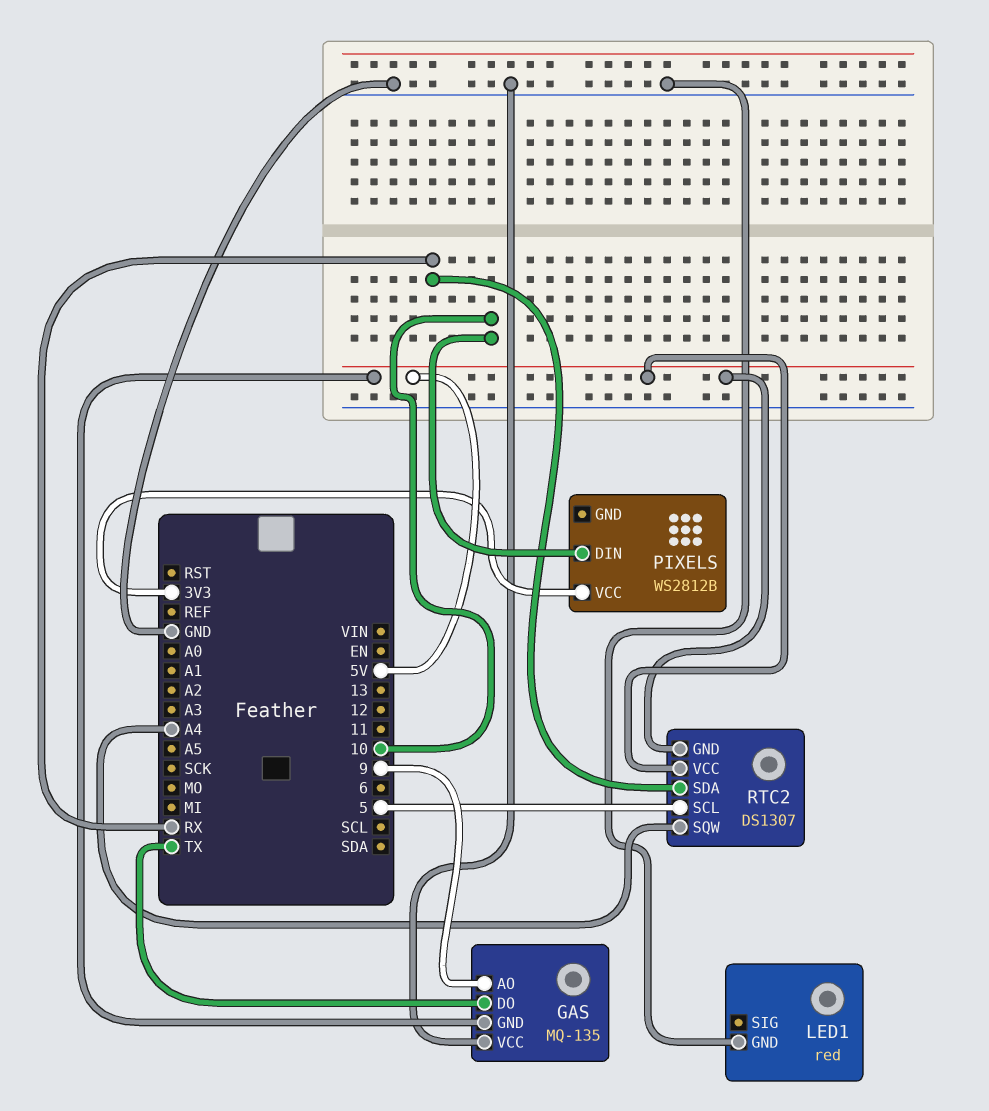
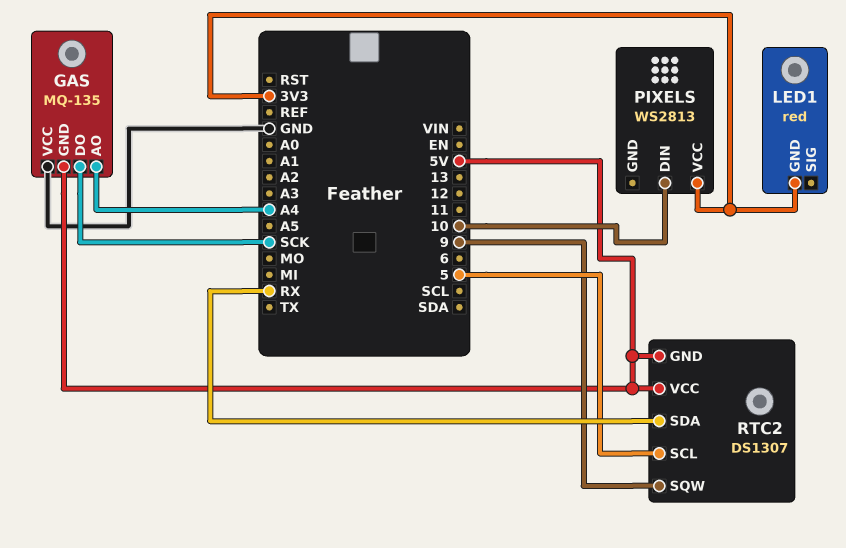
GAS pin AO: 9 -> A4
GAS pin DO: TX -> SCK
LED1 pin GND: GND -> 3V3
PIXELS: WS2812B -> WS2813
RTC2 pin SQW: A4 -> 9

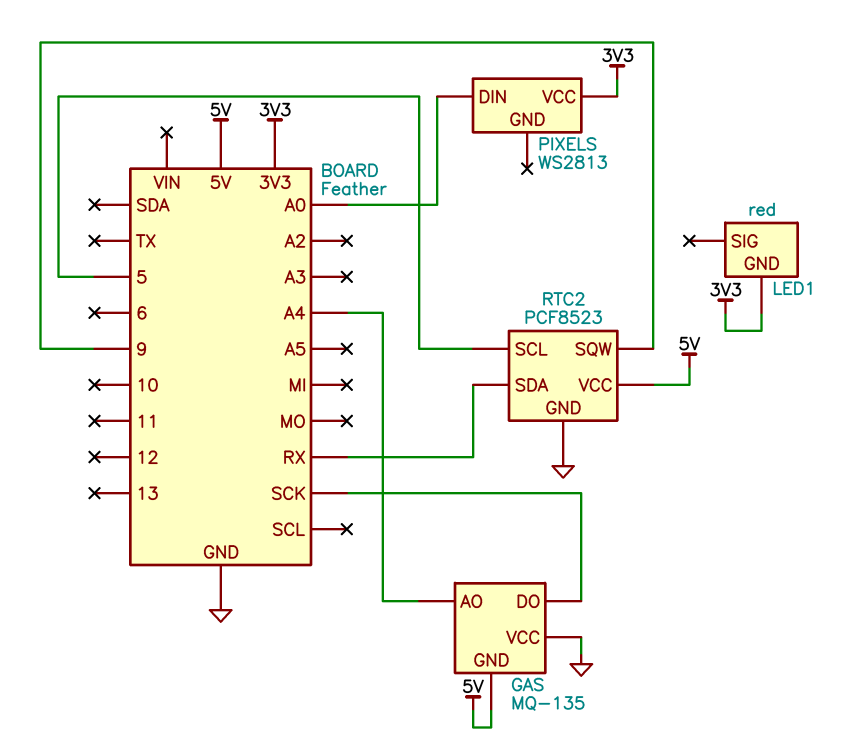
PIXELS pin DIN: 10 -> A0
RTC2: DS1307 -> PCF8523
RTC2 pin GND: 5V -> GND

